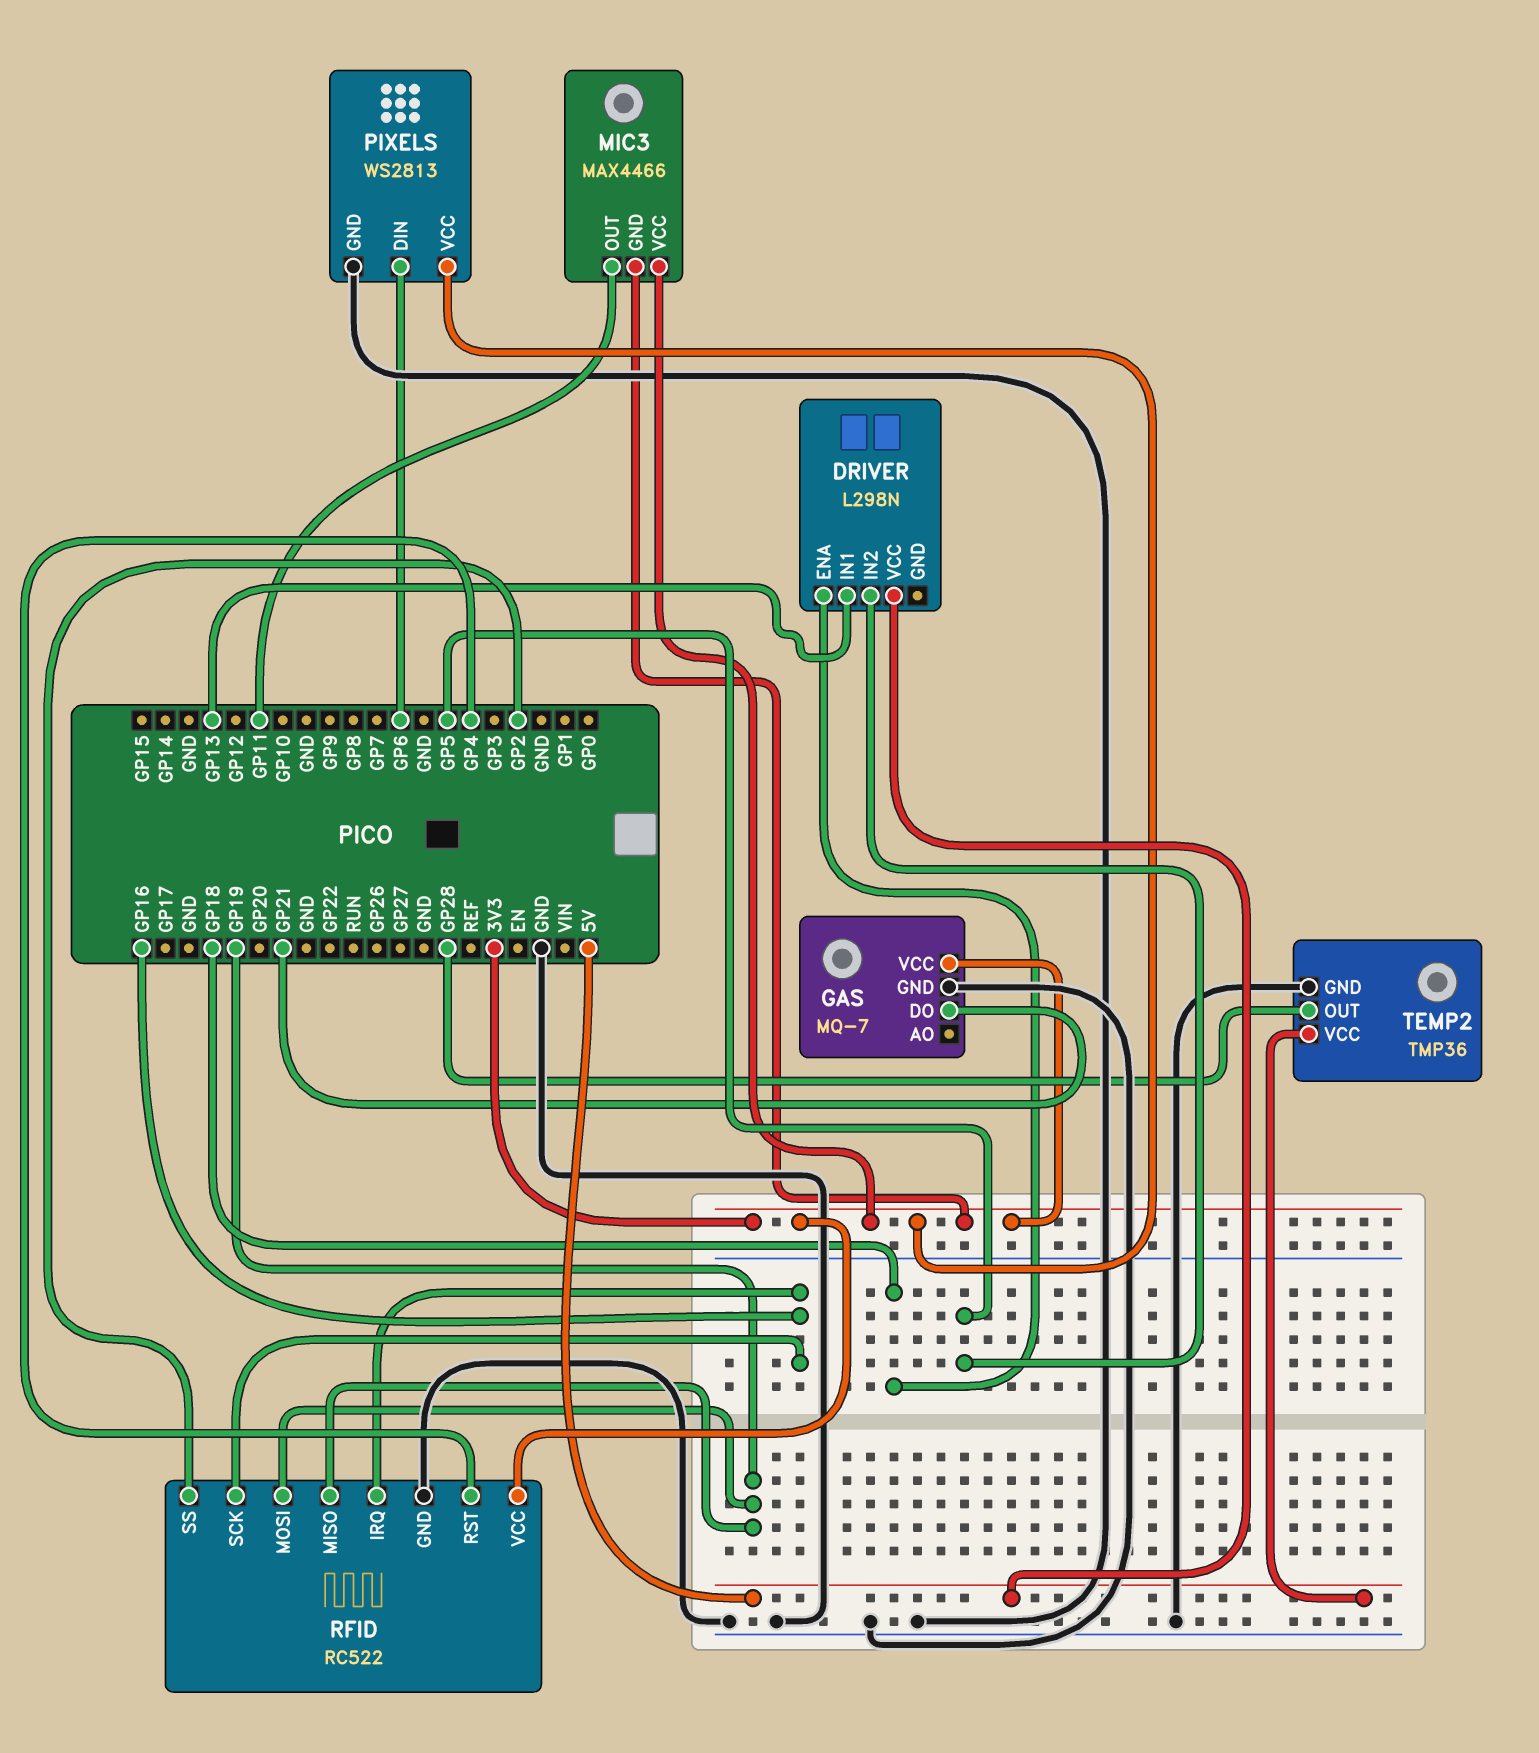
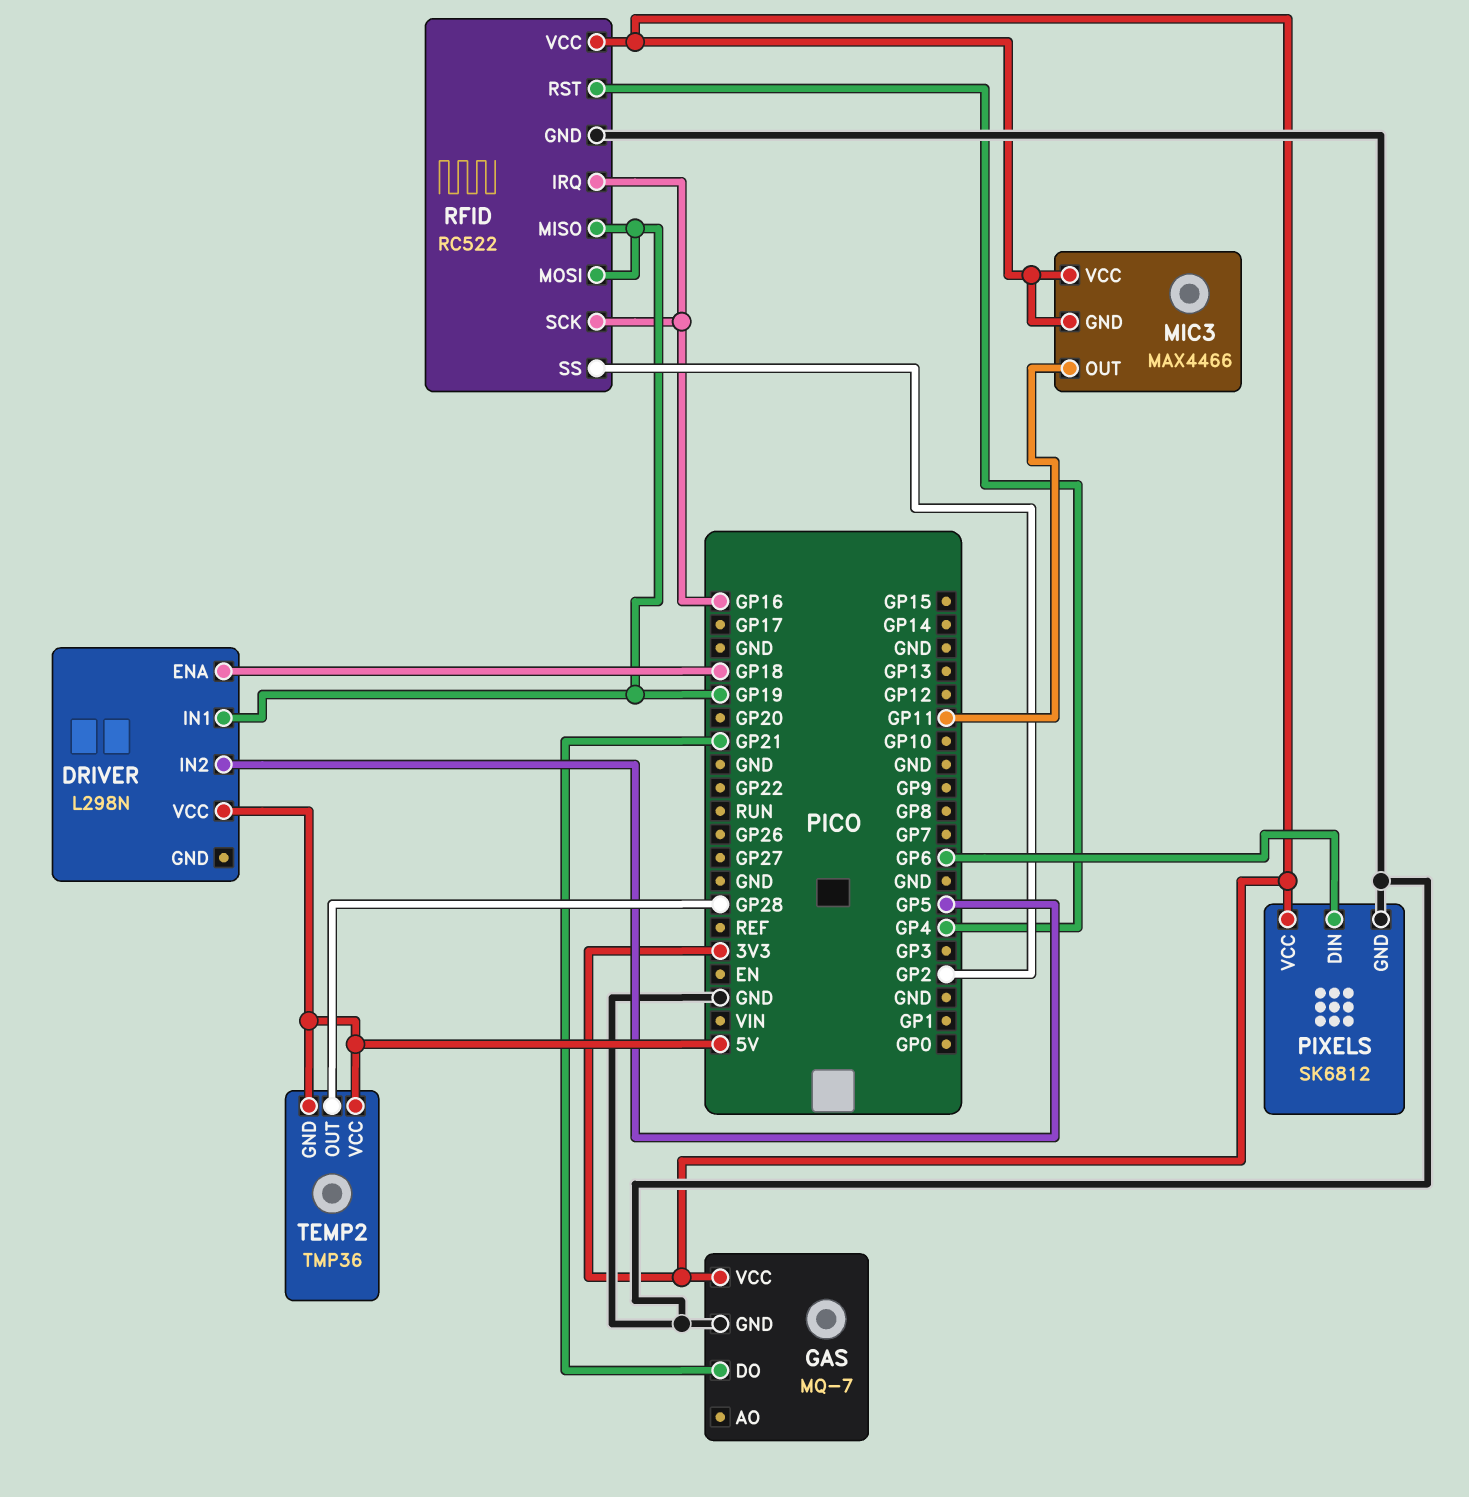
DRIVER pin IN1: GP13 -> GP19
PIXELS: WS2813 -> SK6812
TEMP2 pin GND: GND -> 5V

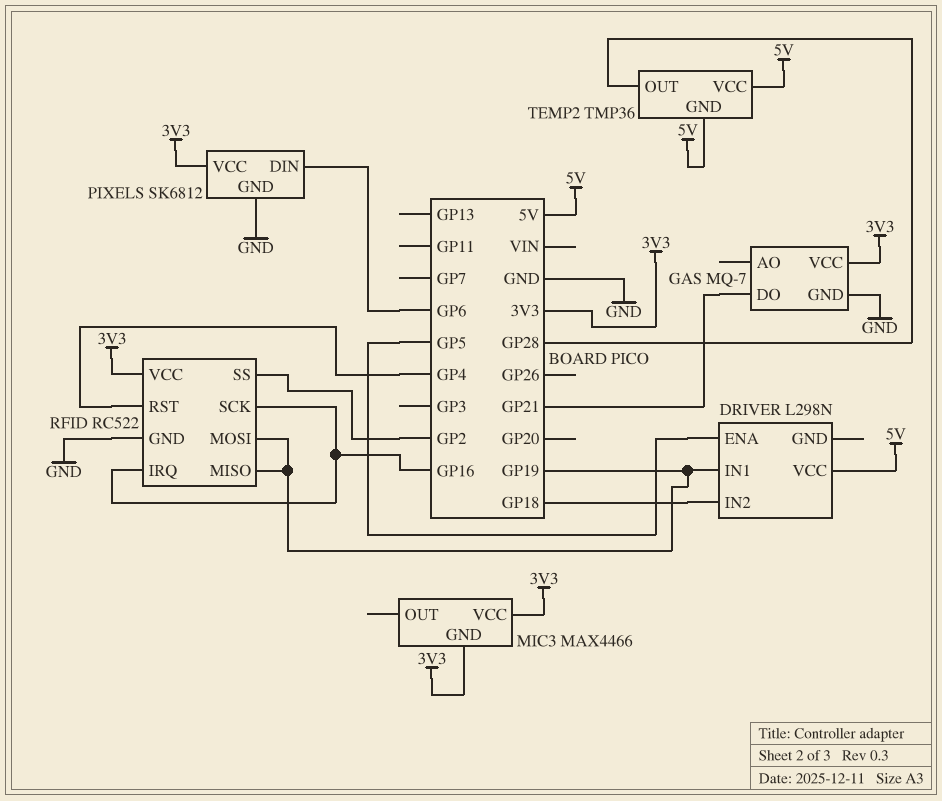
DRIVER pin ENA: GP18 -> GP5
DRIVER pin IN2: GP5 -> GP18
MIC3 pin OUT: GP11 -> none

